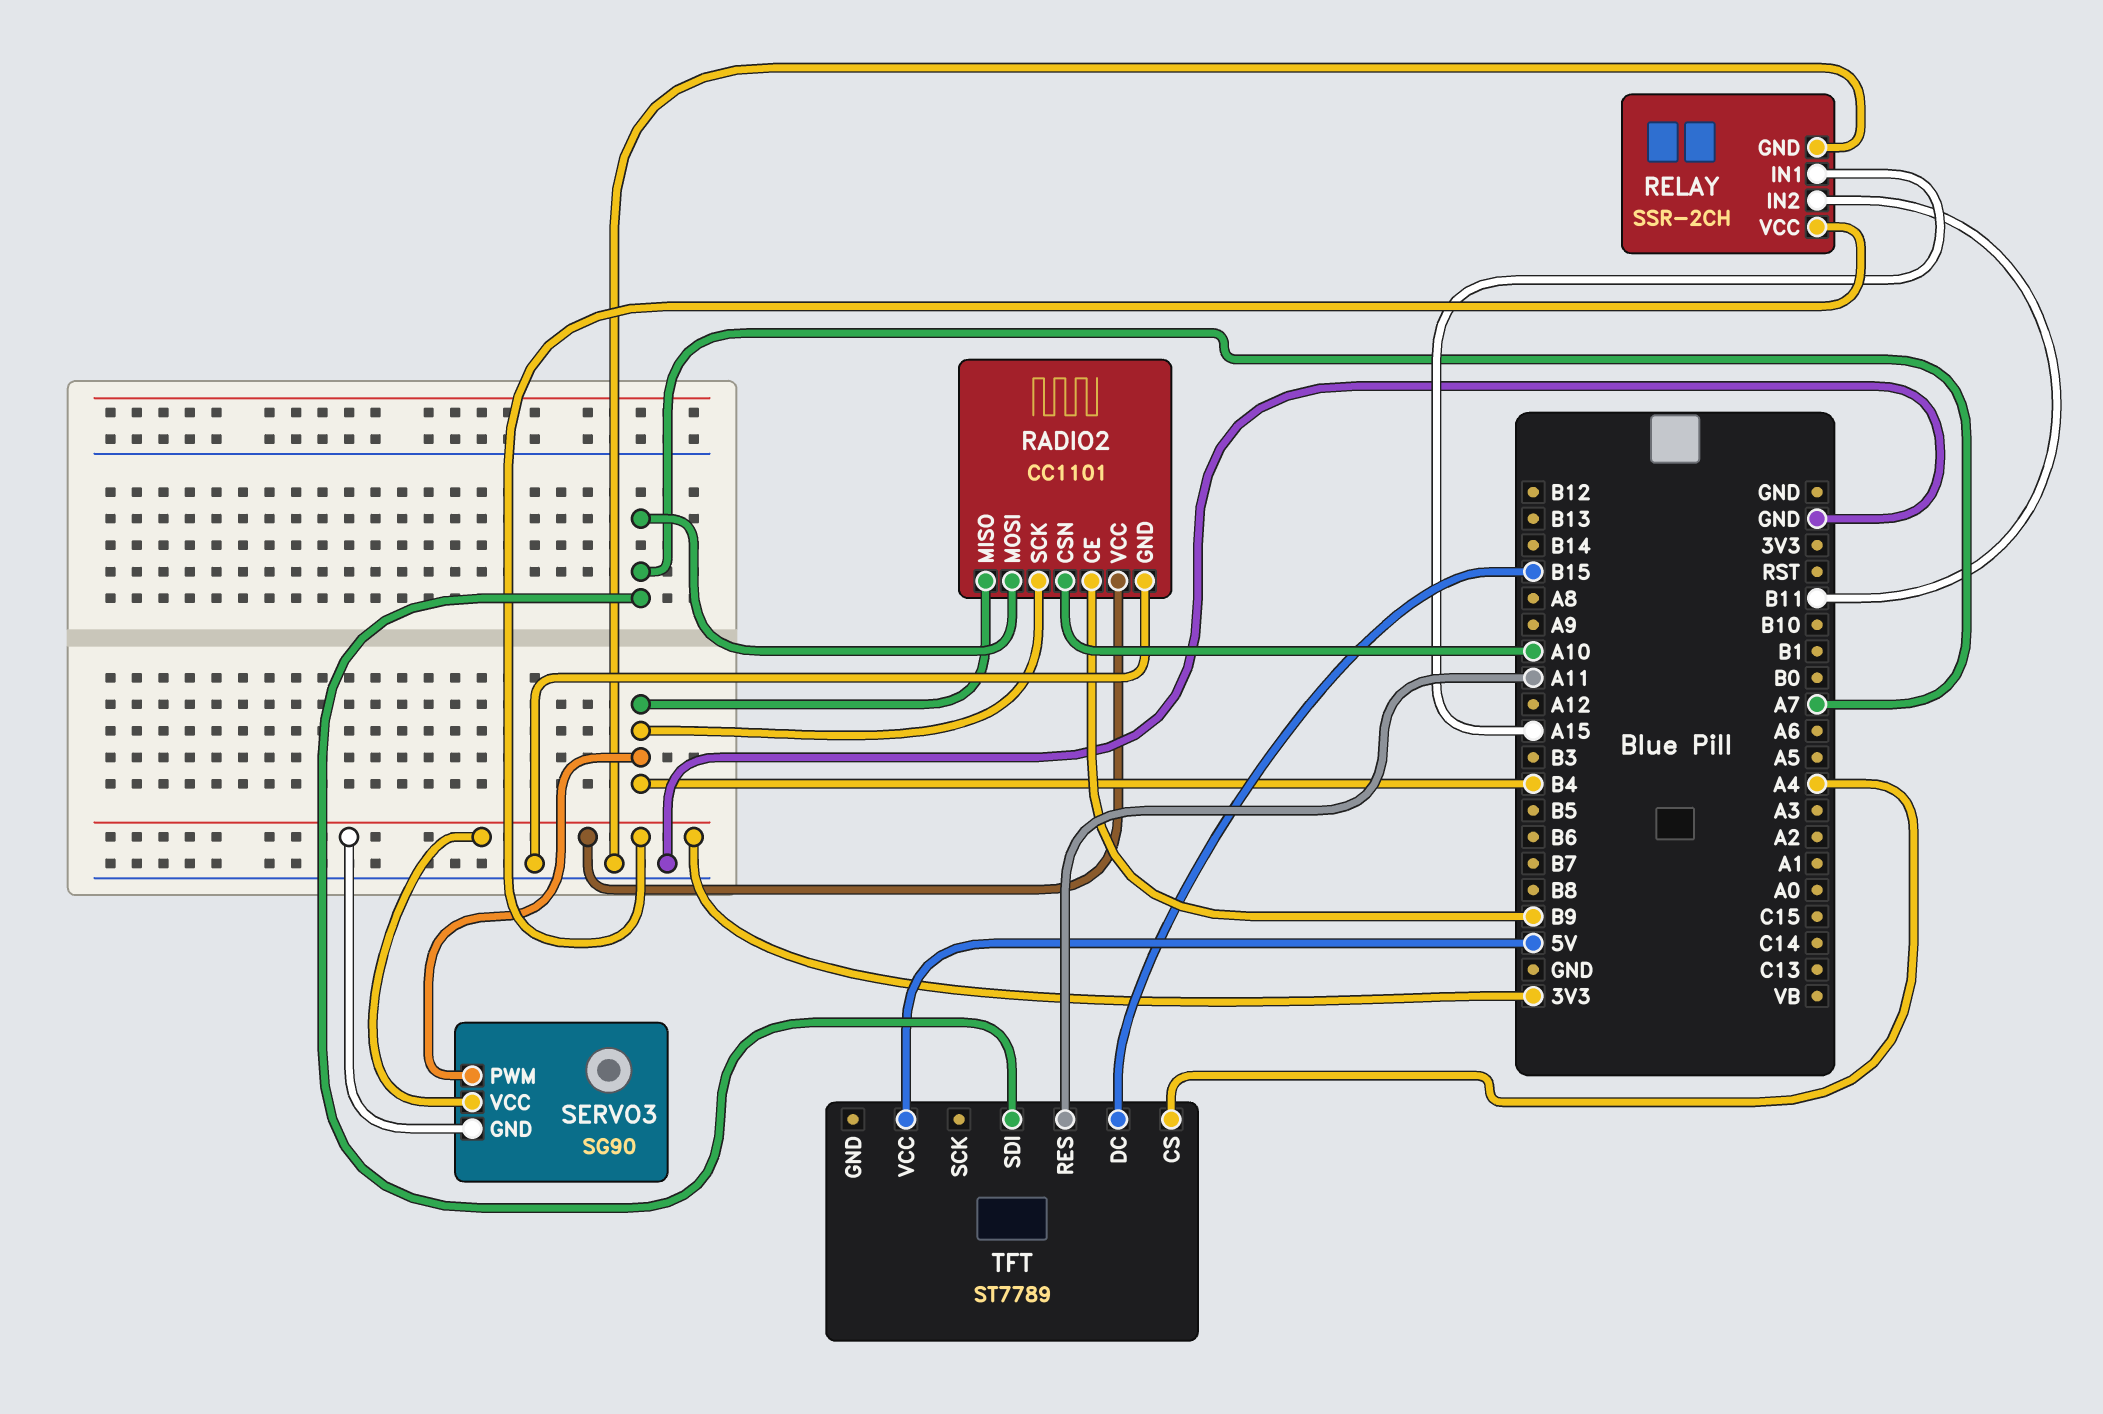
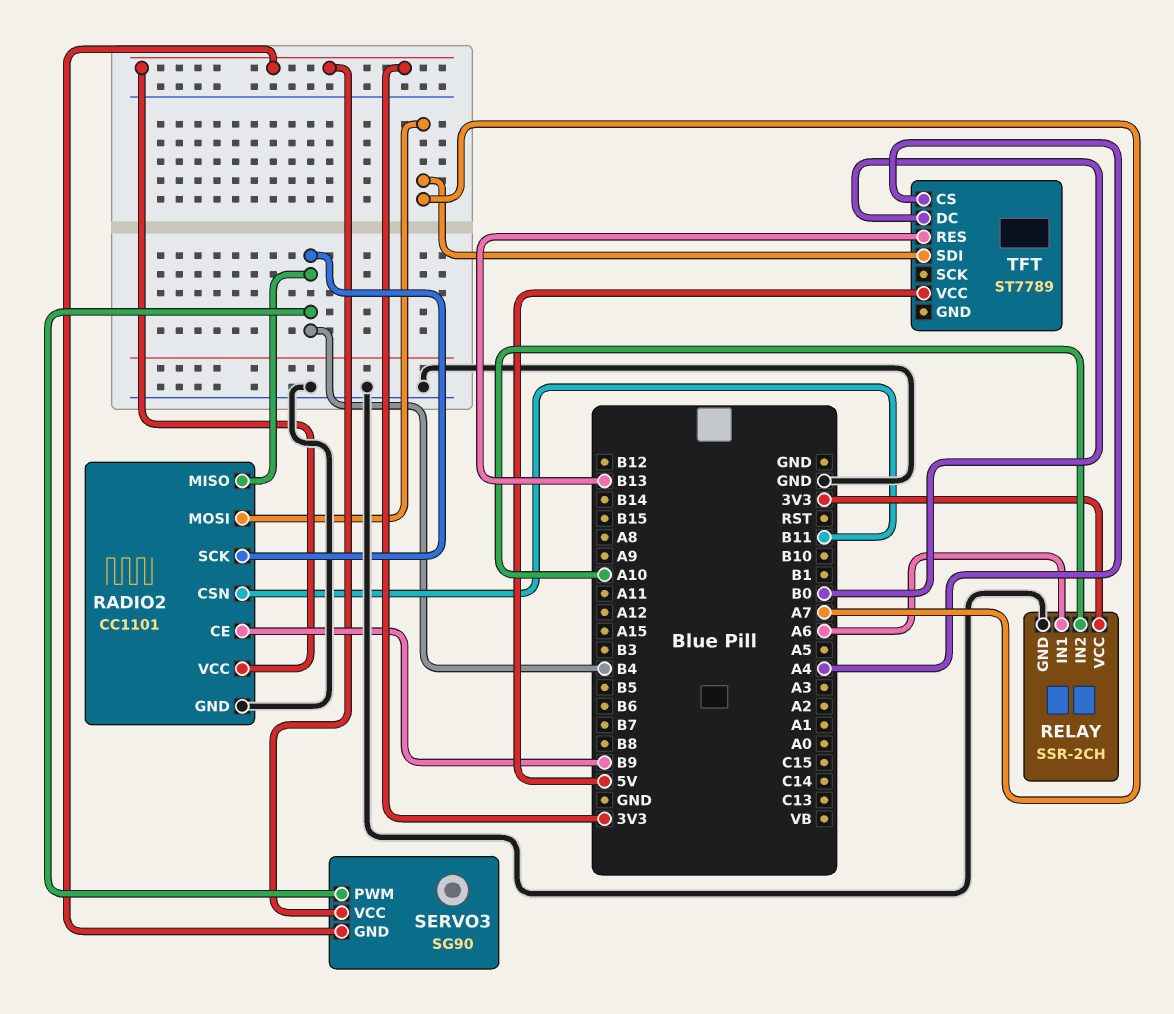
RADIO2 pin CSN: A10 -> B11
RELAY pin IN1: A15 -> A6
RELAY pin IN2: B11 -> A10
TFT pin DC: B15 -> B0
TFT pin RES: A11 -> B13

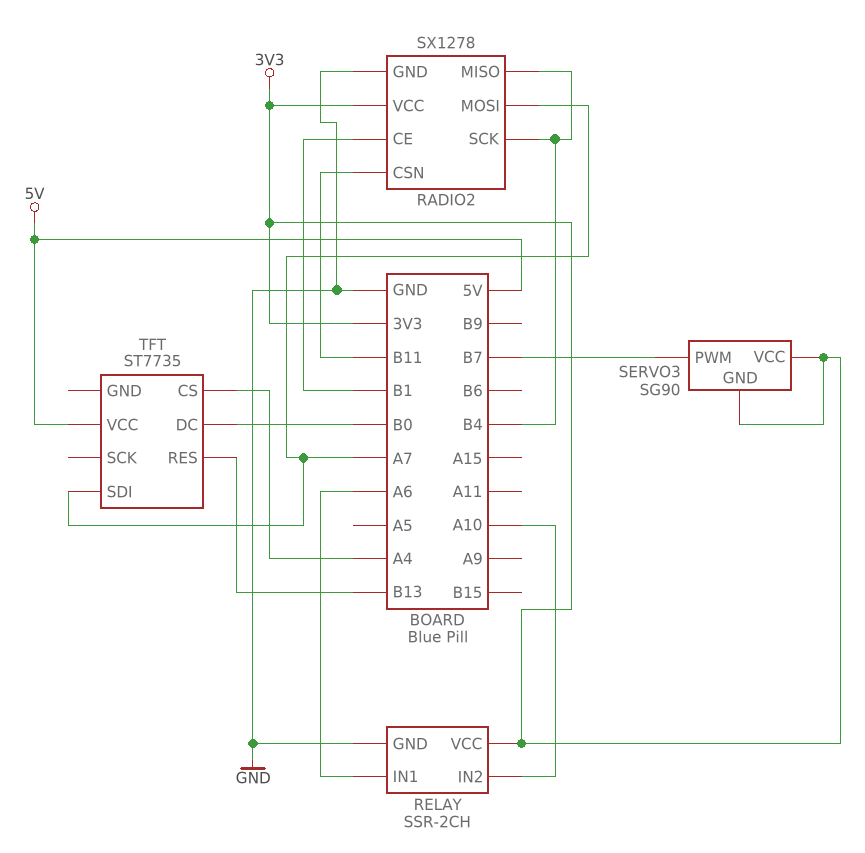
RADIO2: CC1101 -> SX1278
RADIO2 pin CE: B9 -> B1
SERVO3 pin PWM: B4 -> B7
TFT: ST7789 -> ST7735

